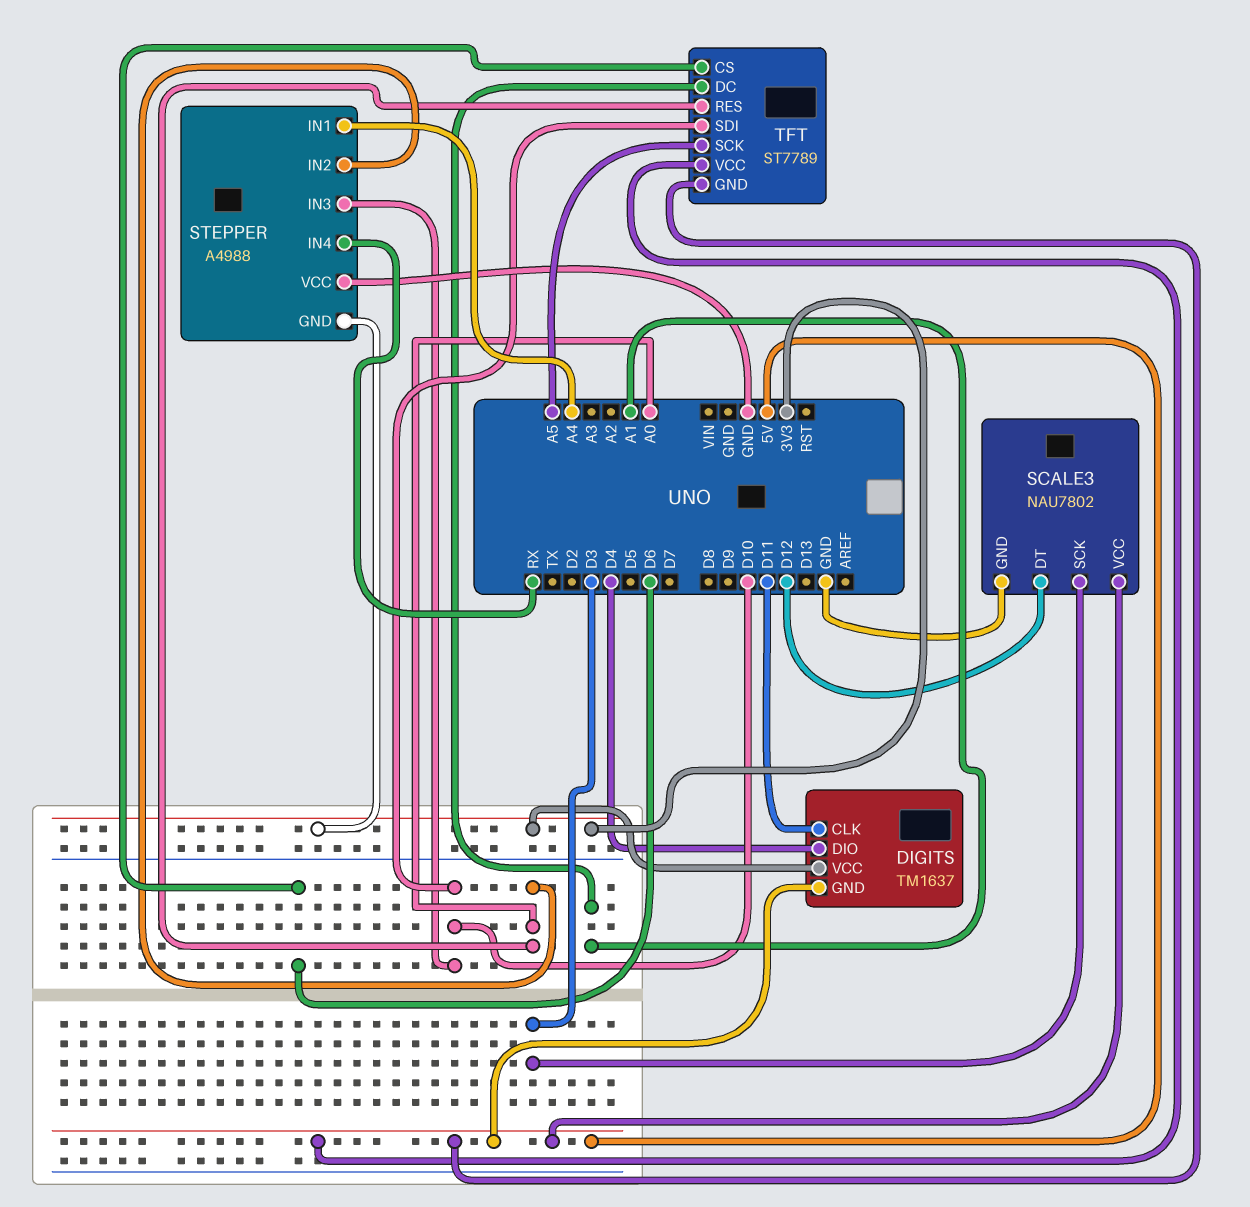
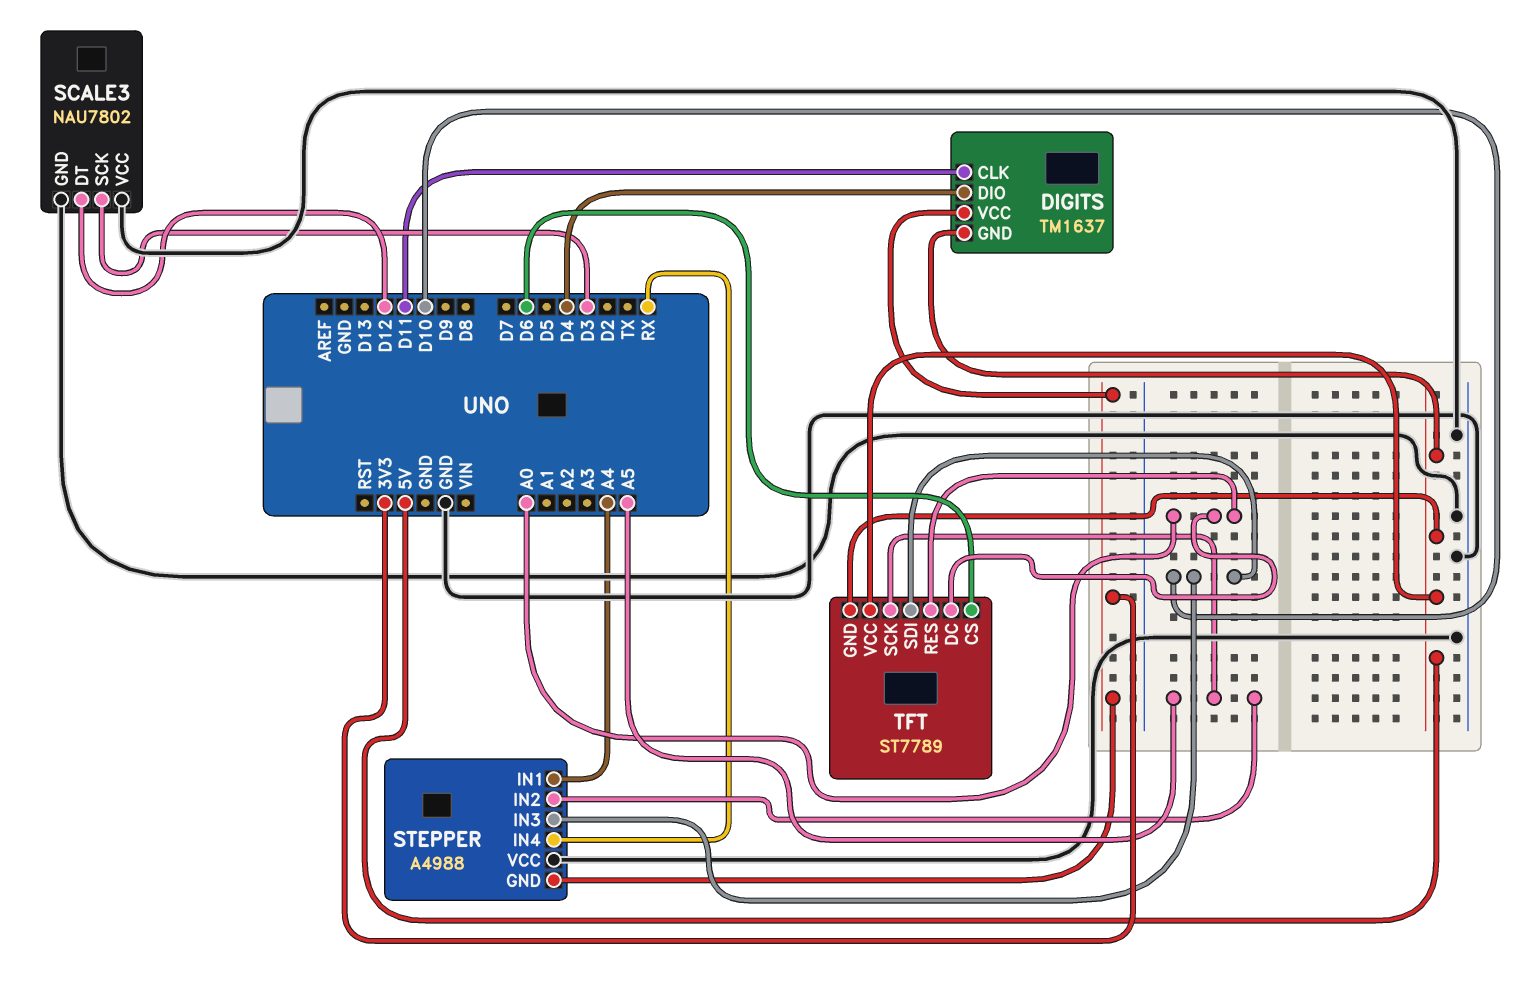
SCALE3 pin VCC: 5V -> GND
STEPPER pin IN2: A0 -> A5
TFT pin DC: A1 -> A0

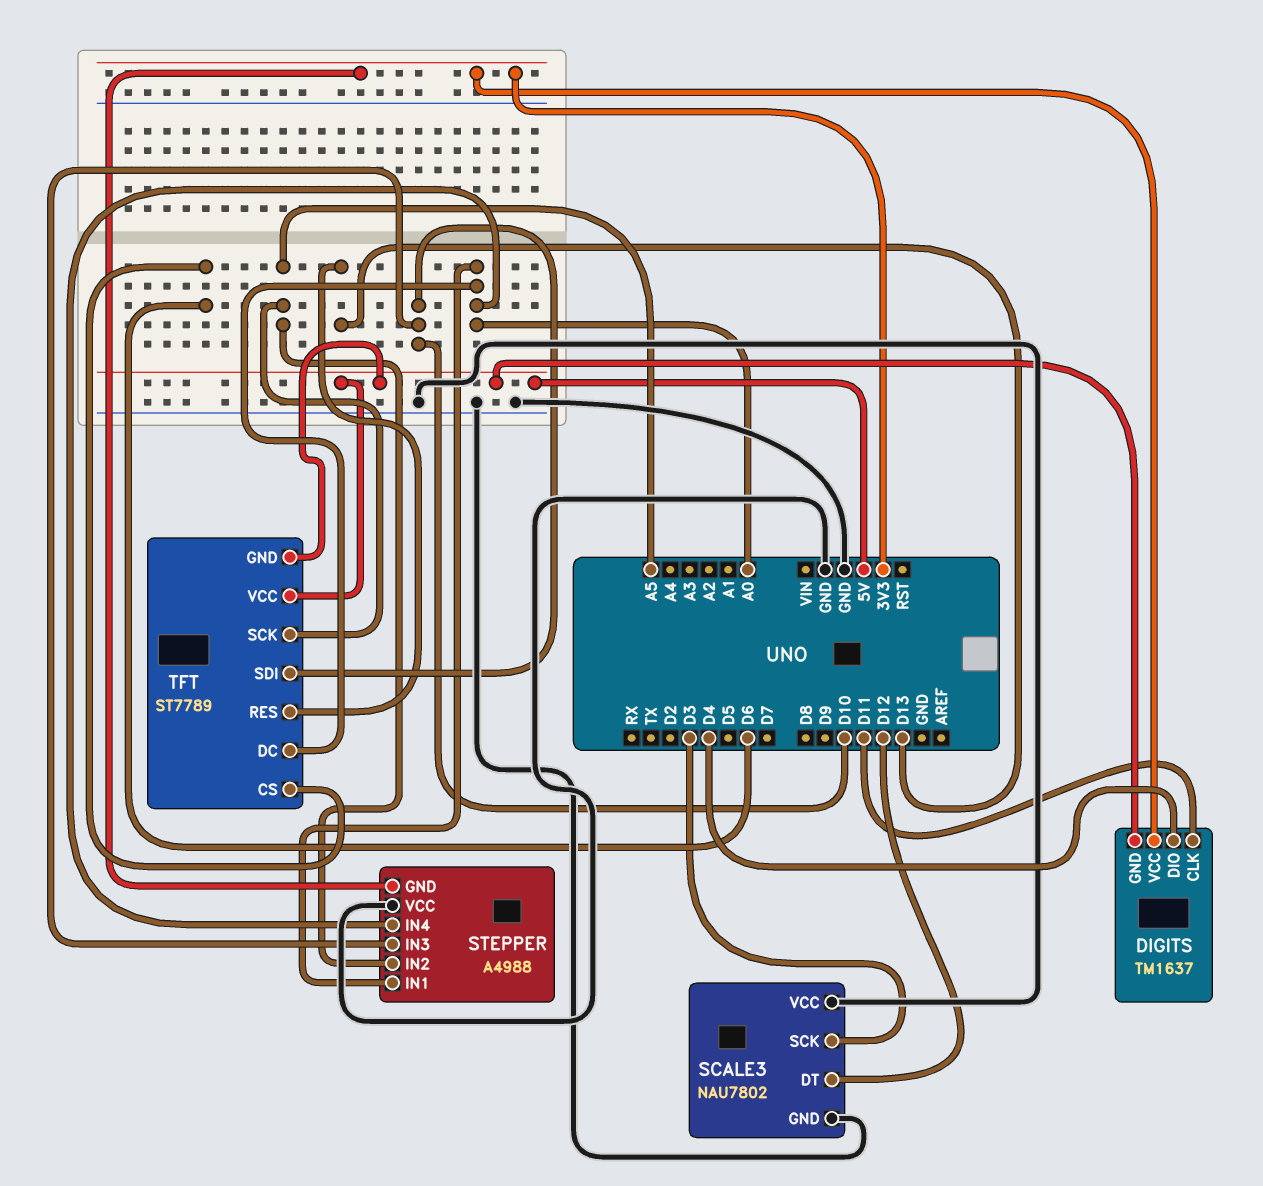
STEPPER pin IN1: A4 -> A0
STEPPER pin IN4: RX -> A0
TFT pin RES: A0 -> D13

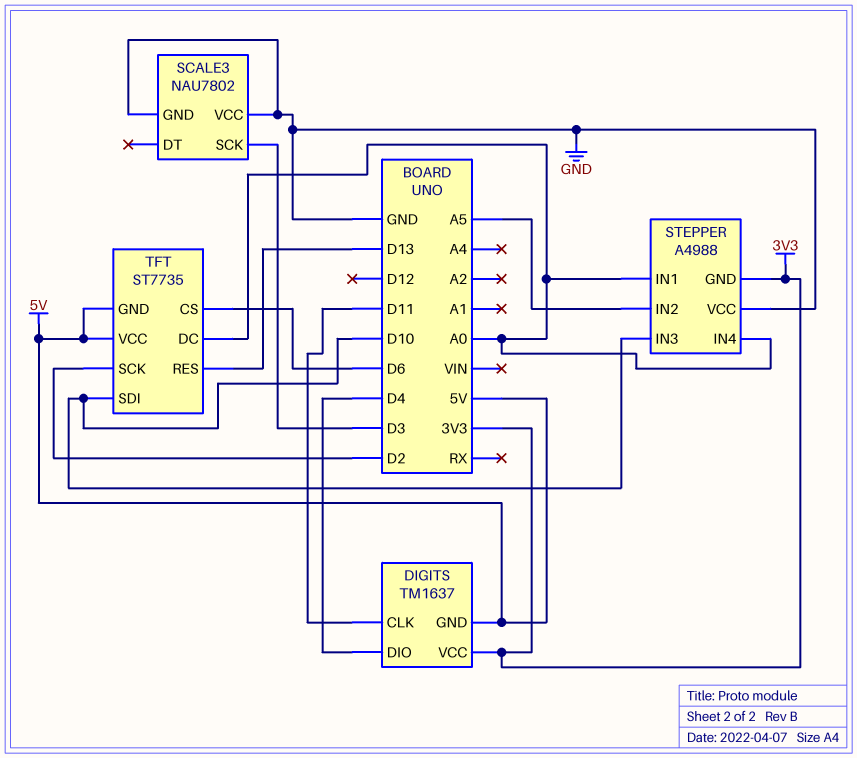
SCALE3 pin DT: D12 -> none
TFT: ST7789 -> ST7735
TFT pin SCK: A5 -> D2

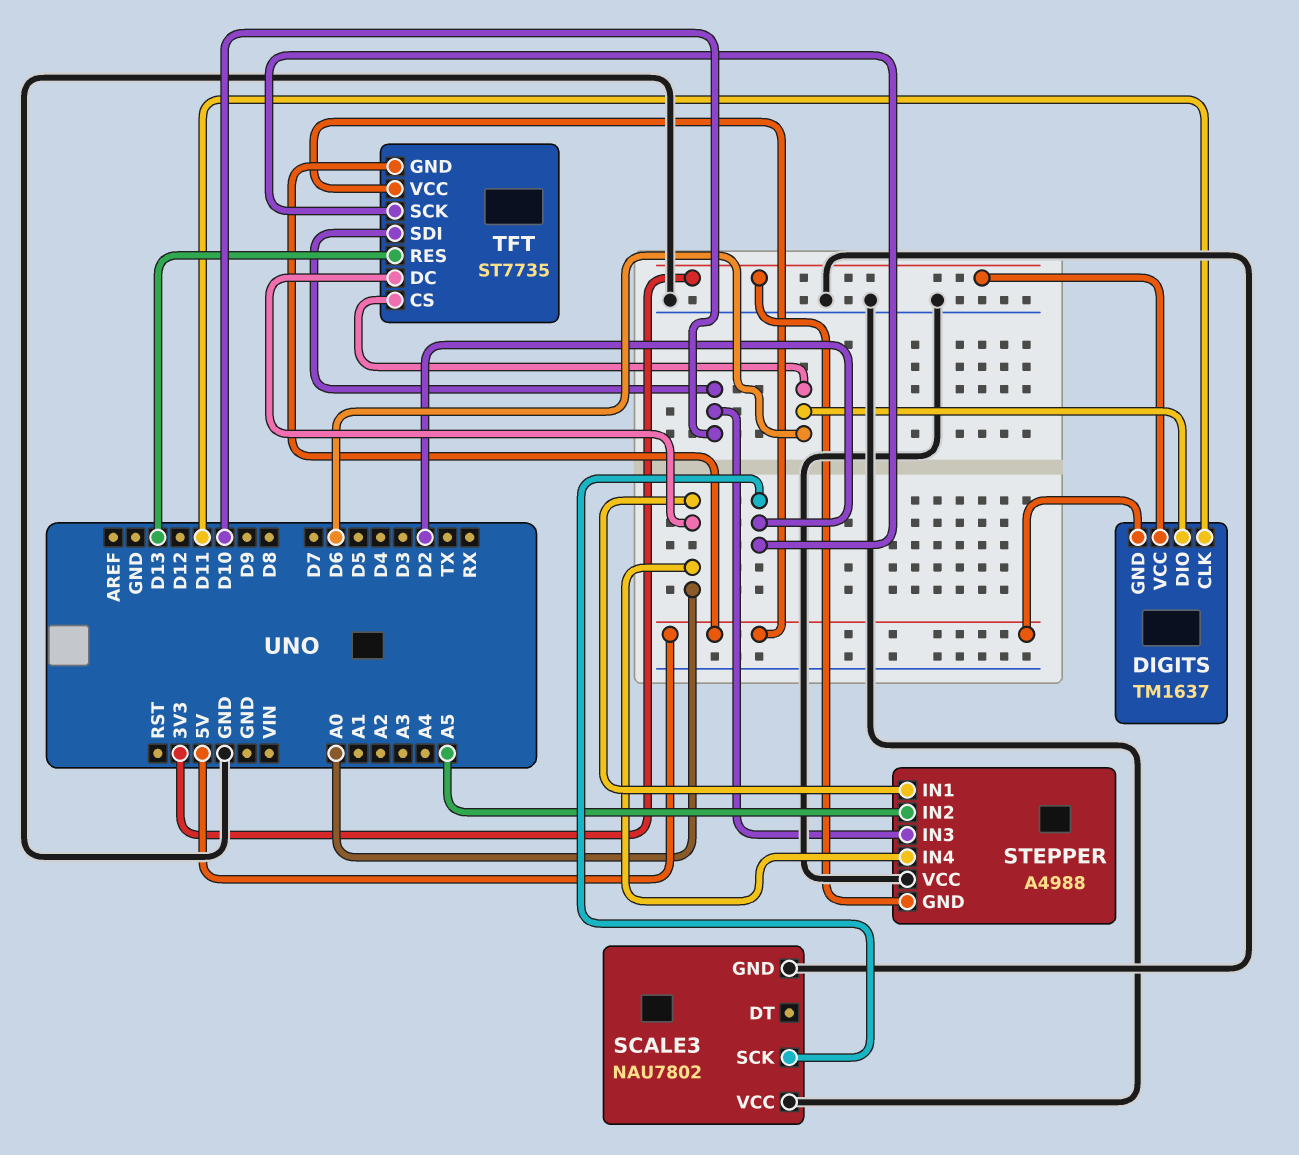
DIGITS pin DIO: D4 -> D6
SCALE3 pin SCK: D3 -> D2

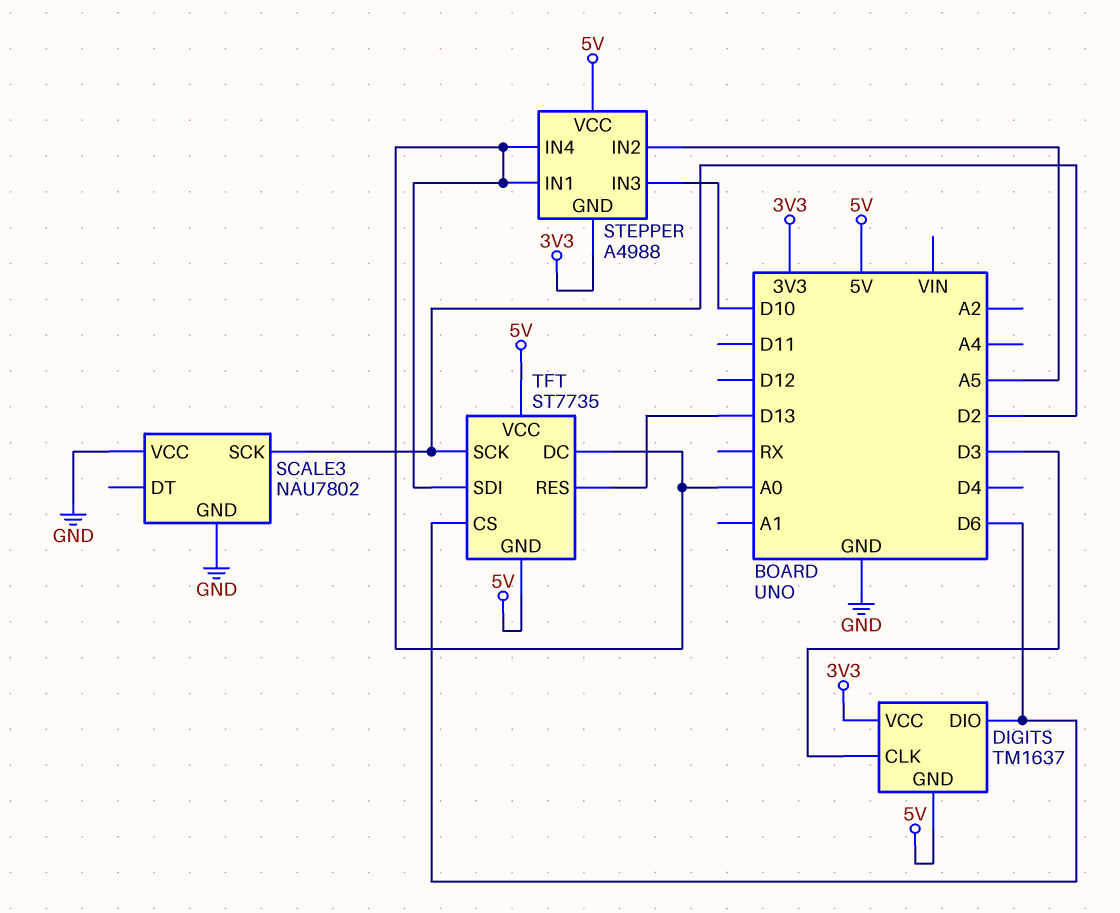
DIGITS pin CLK: D11 -> D3
STEPPER pin VCC: GND -> 5V
TFT pin SDI: D10 -> A0

